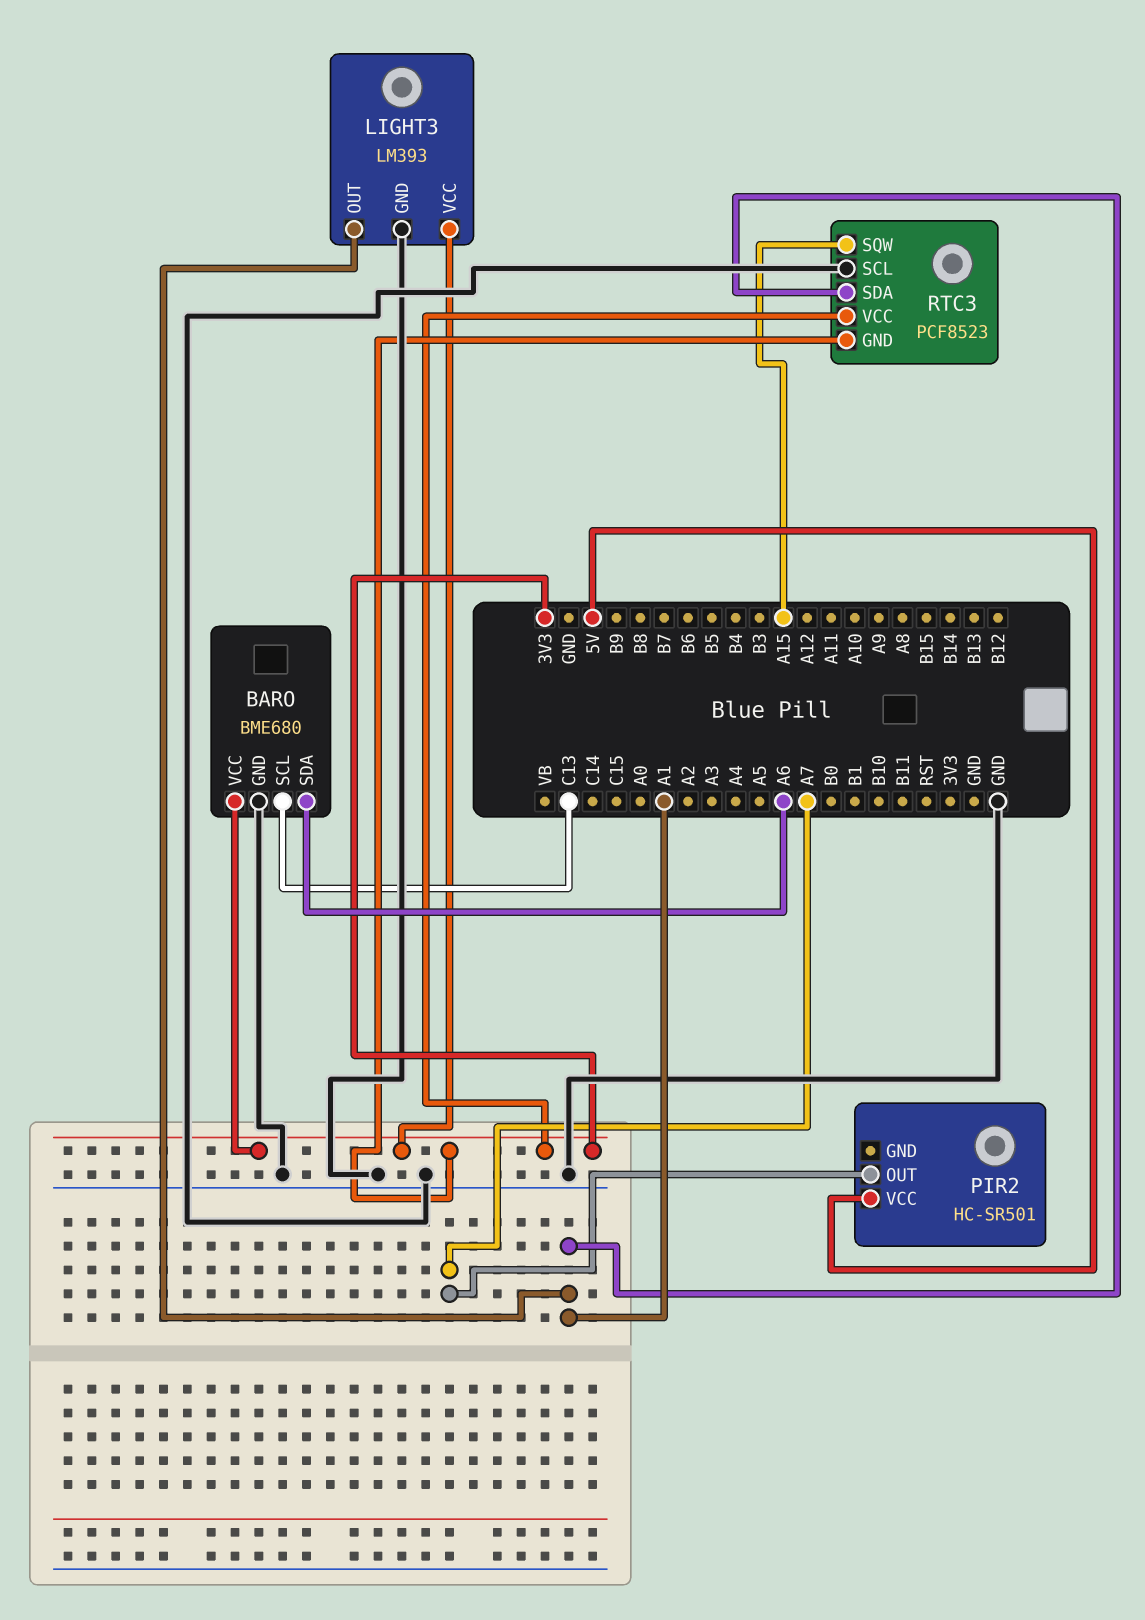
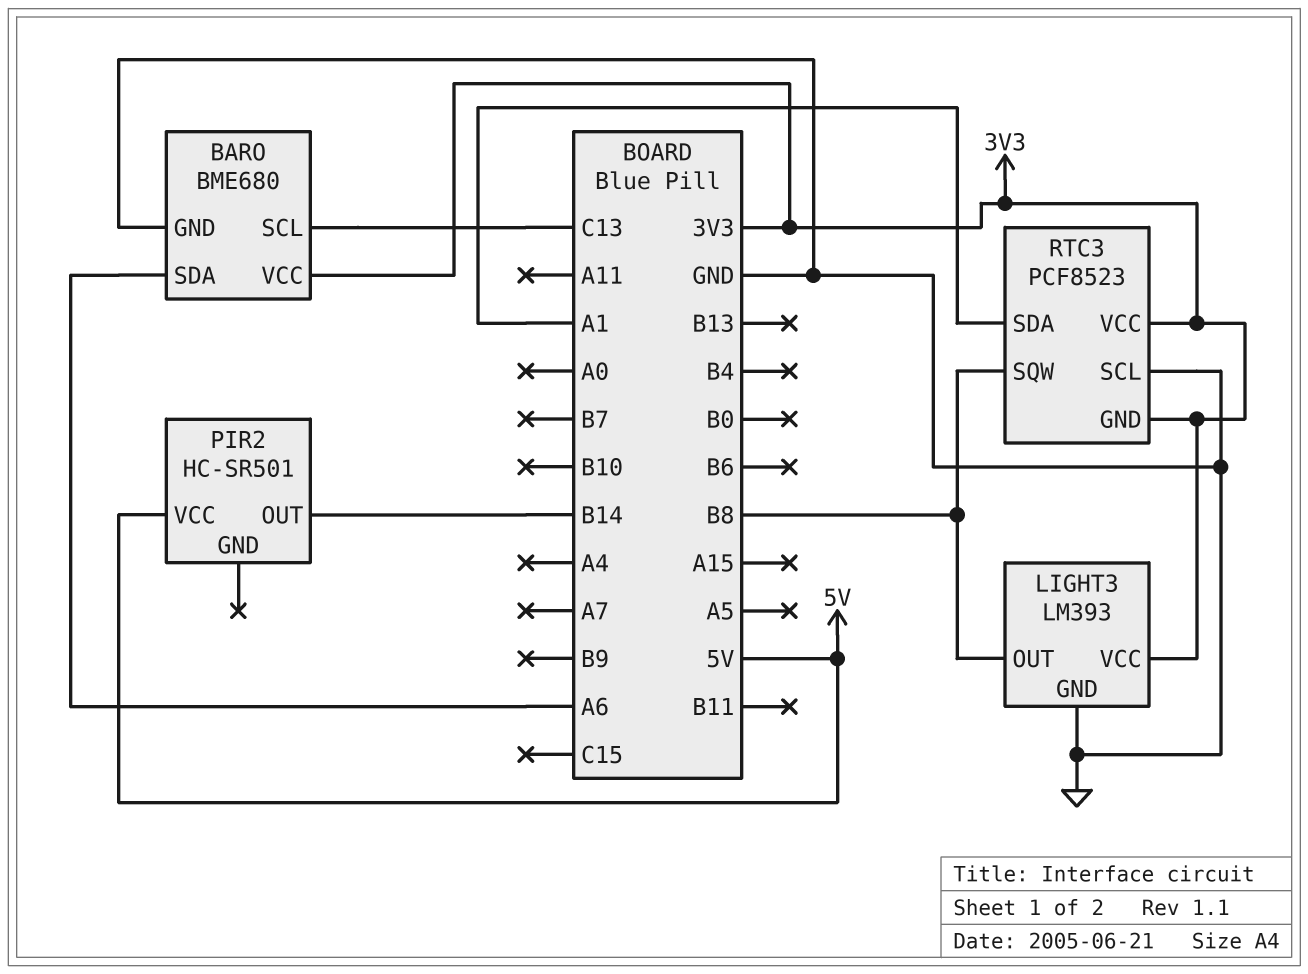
LIGHT3 pin OUT: A1 -> B8
PIR2 pin OUT: A7 -> B14
RTC3 pin SQW: A15 -> B8

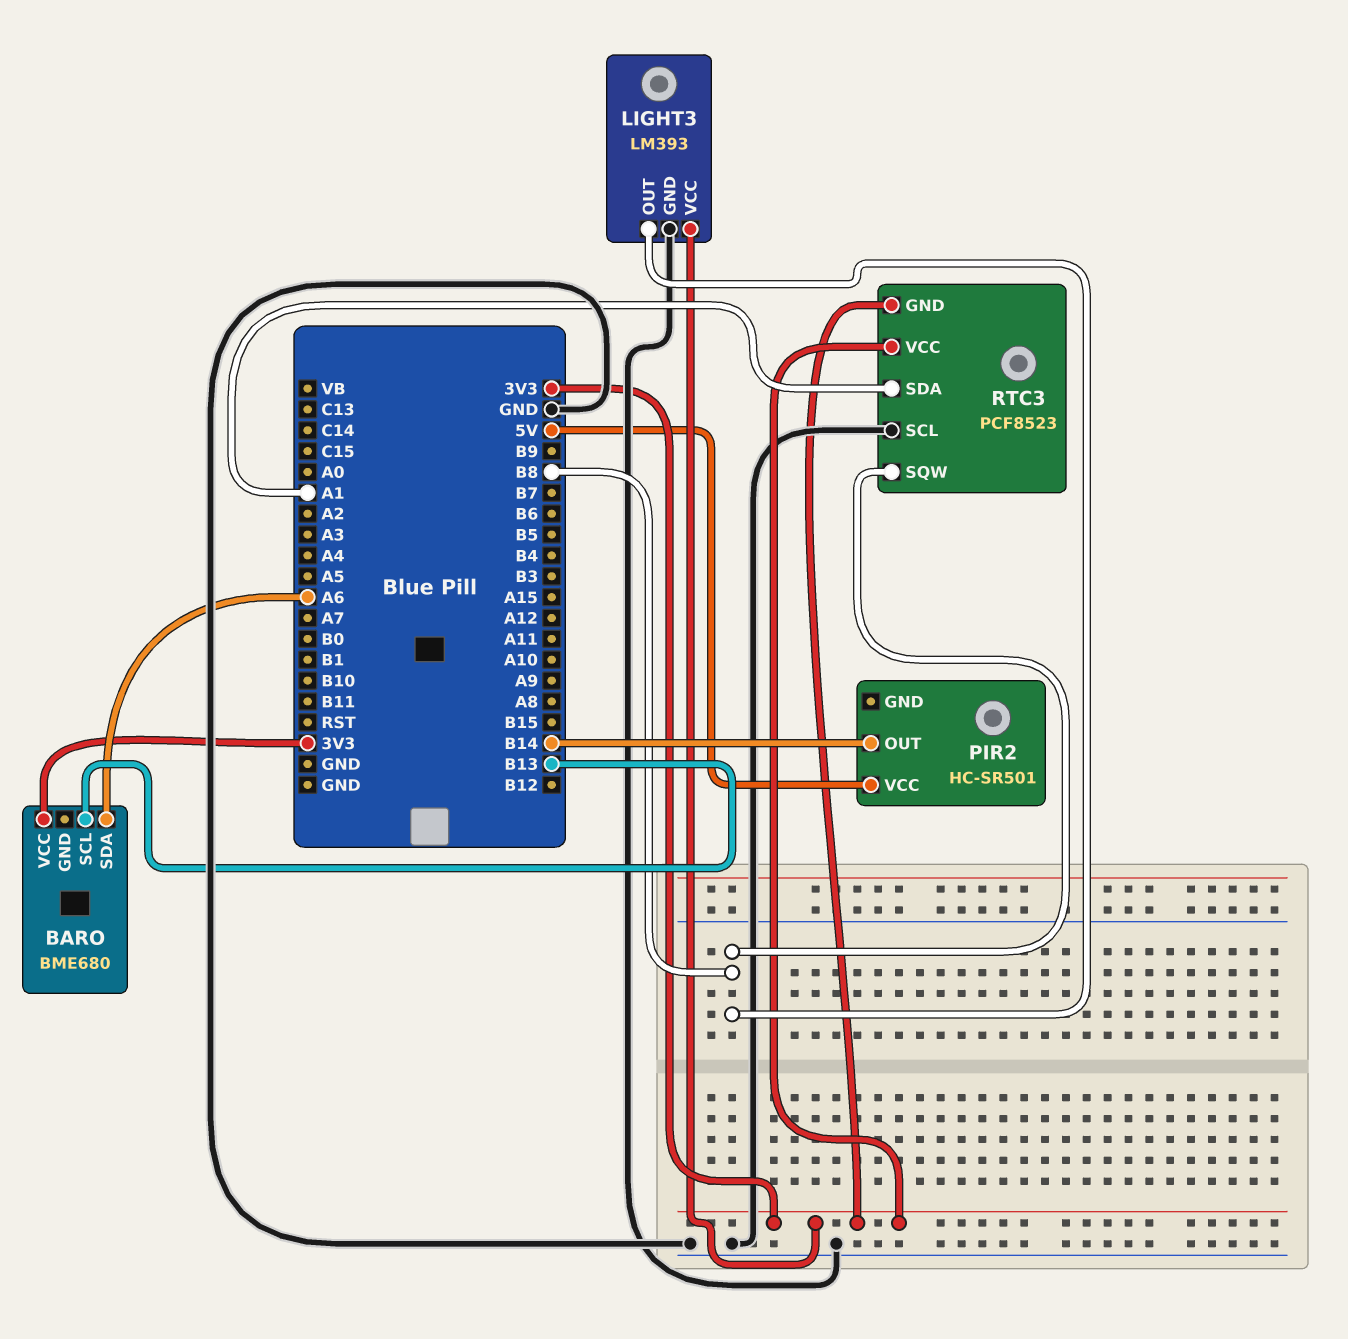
BARO pin GND: GND -> none
BARO pin SCL: C13 -> B13

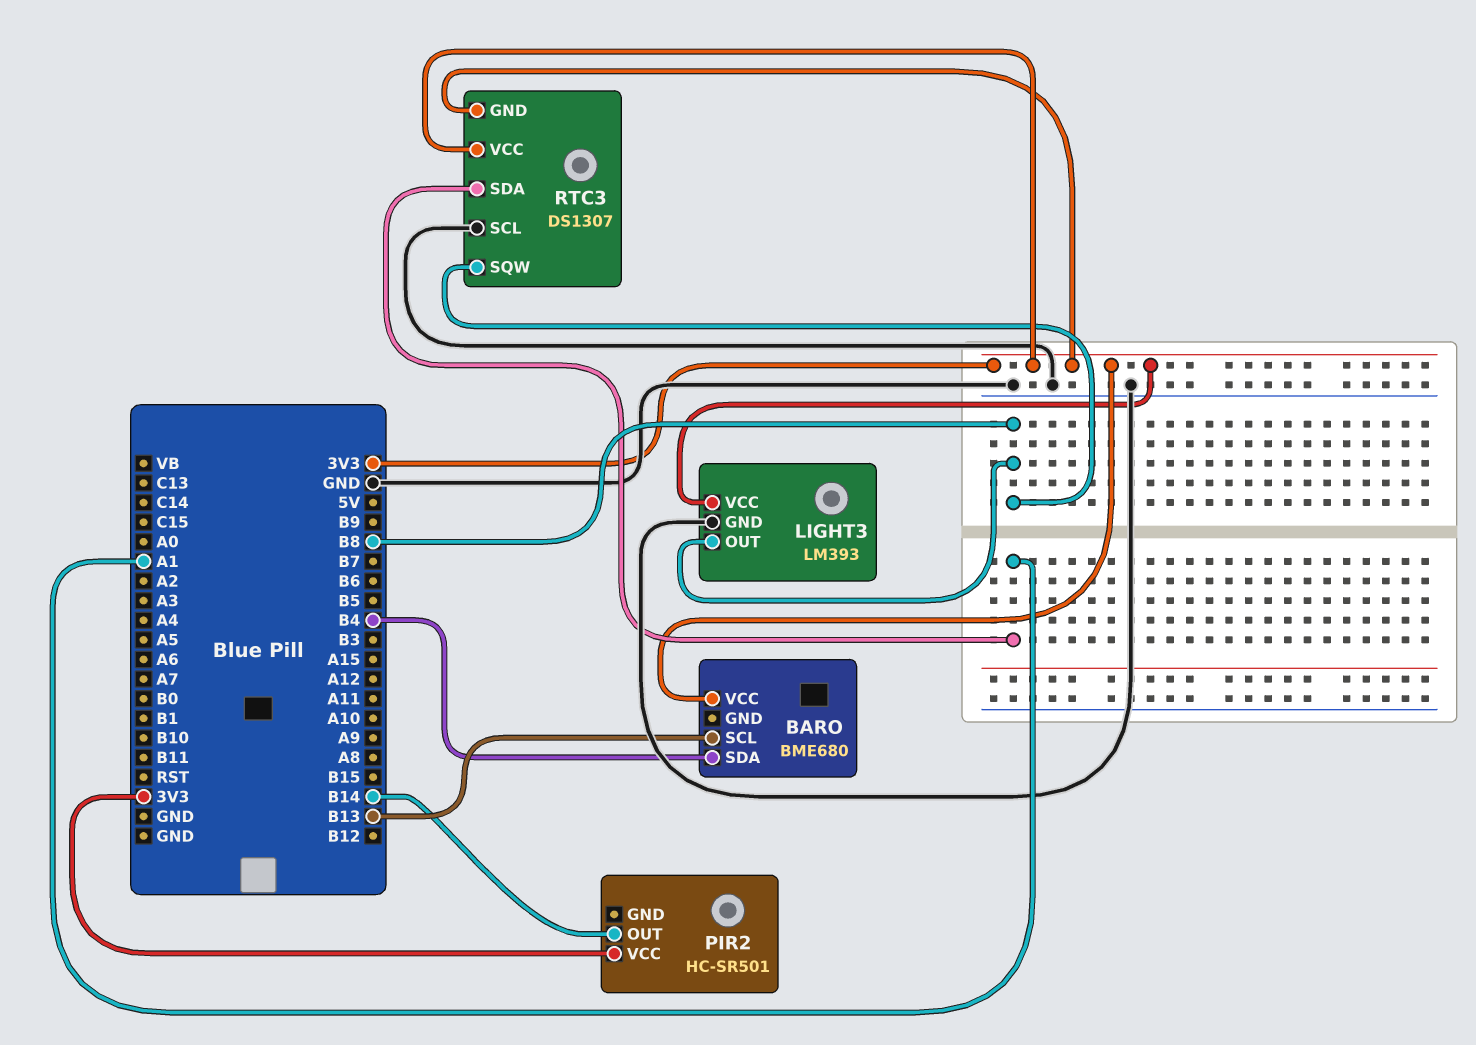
BARO pin SDA: A6 -> B4
PIR2 pin VCC: 5V -> 3V3
RTC3: PCF8523 -> DS1307

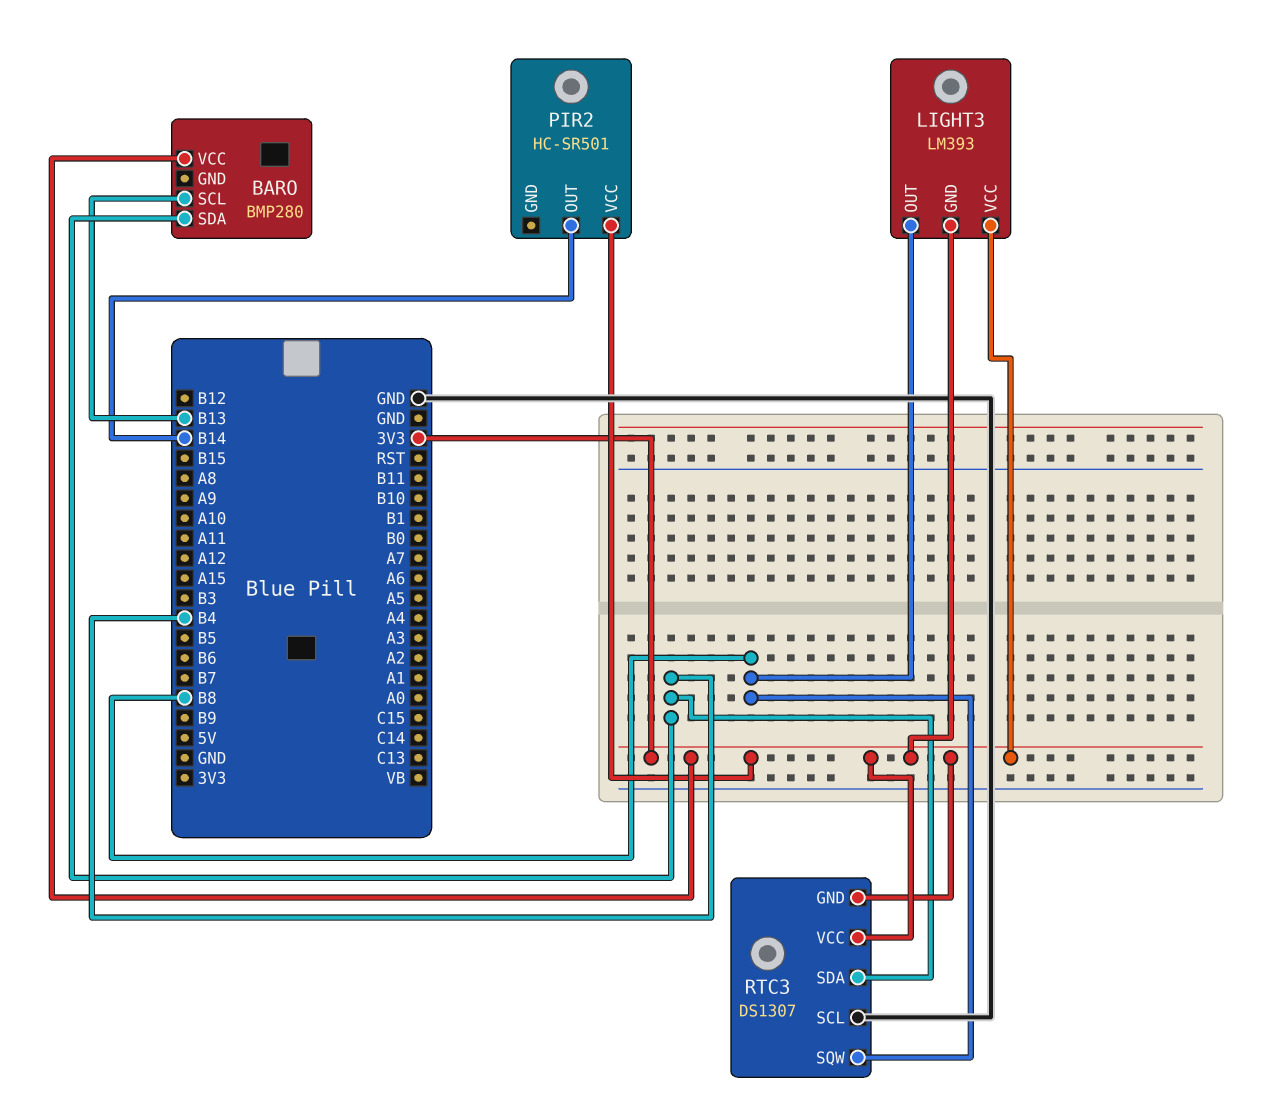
BARO: BME680 -> BMP280
LIGHT3 pin GND: GND -> 3V3
RTC3 pin SDA: A1 -> B4

